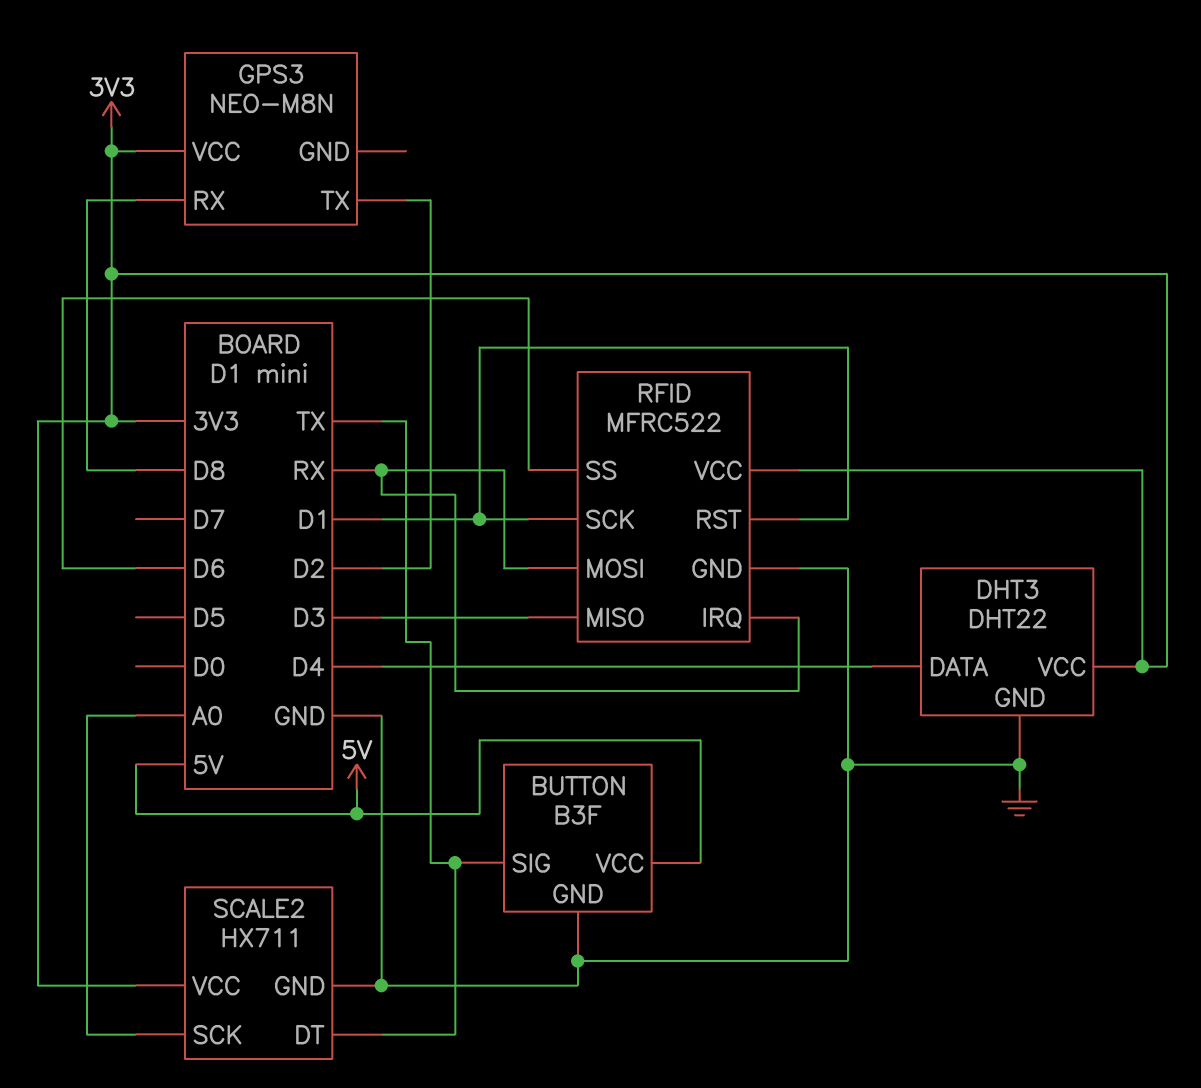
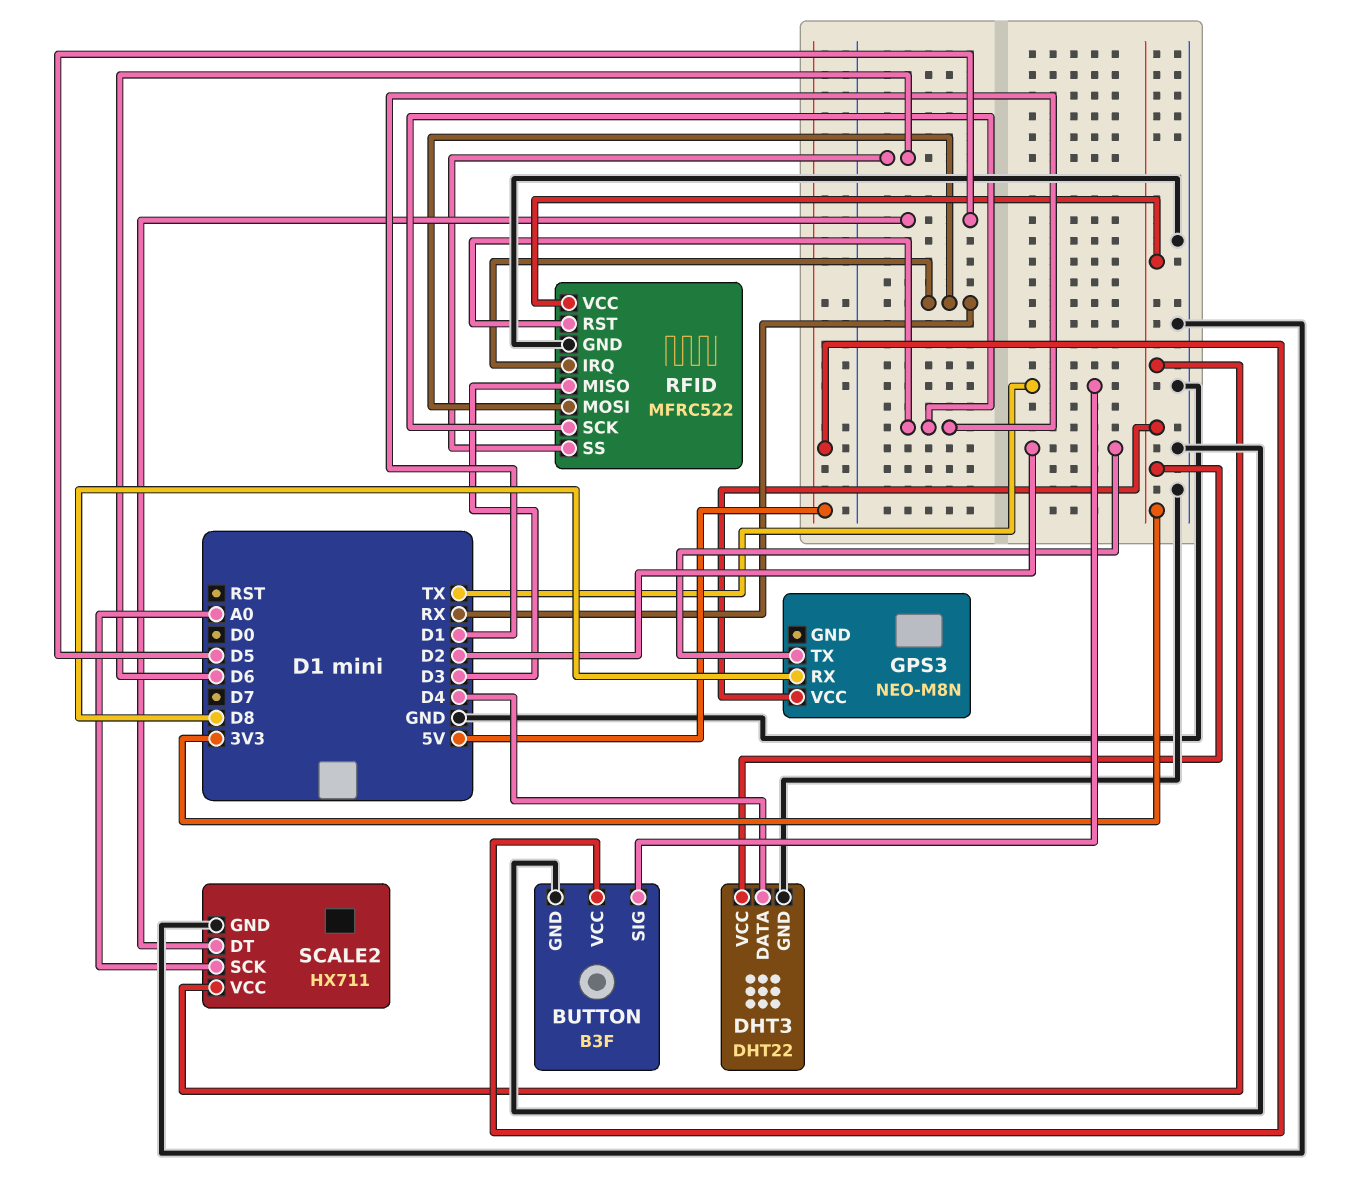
SCALE2 pin DT: TX -> D5

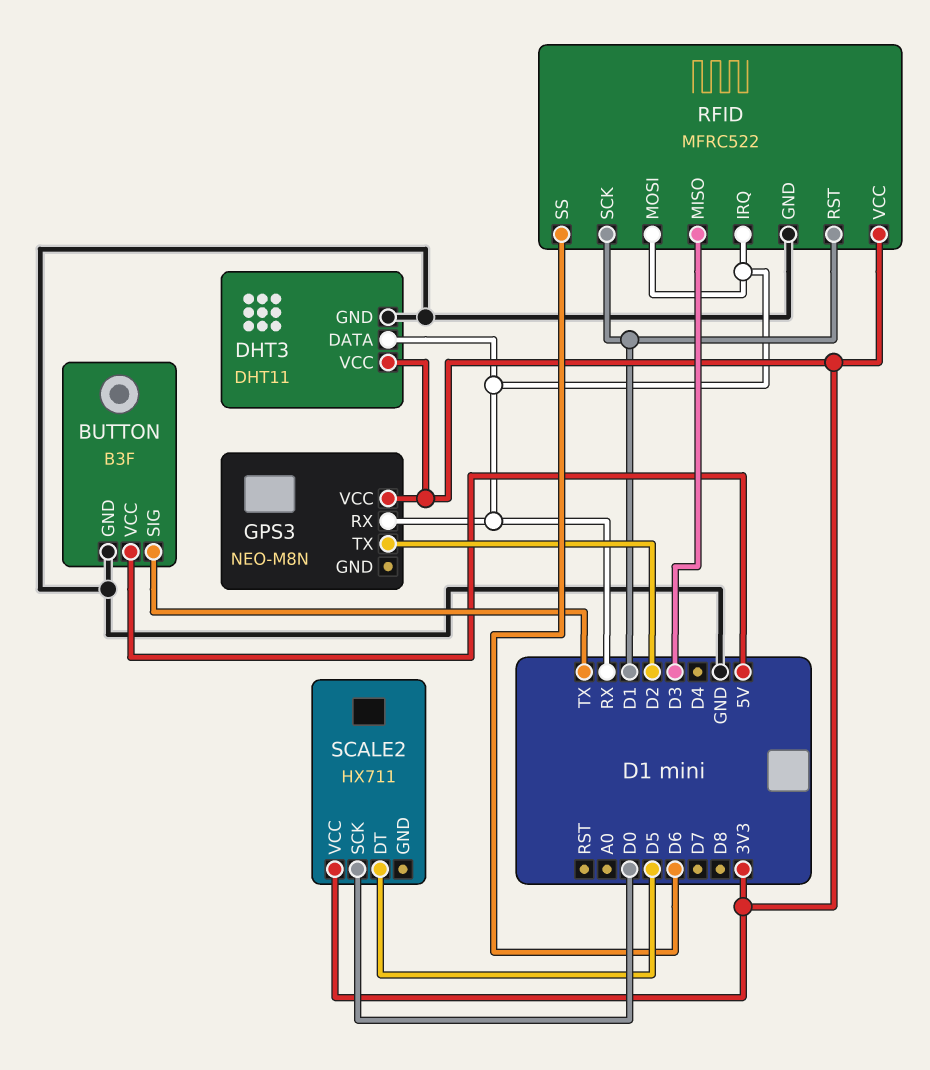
DHT3: DHT22 -> DHT11
DHT3 pin DATA: D4 -> RX
GPS3 pin RX: D8 -> RX
SCALE2 pin GND: GND -> none
SCALE2 pin SCK: A0 -> D0

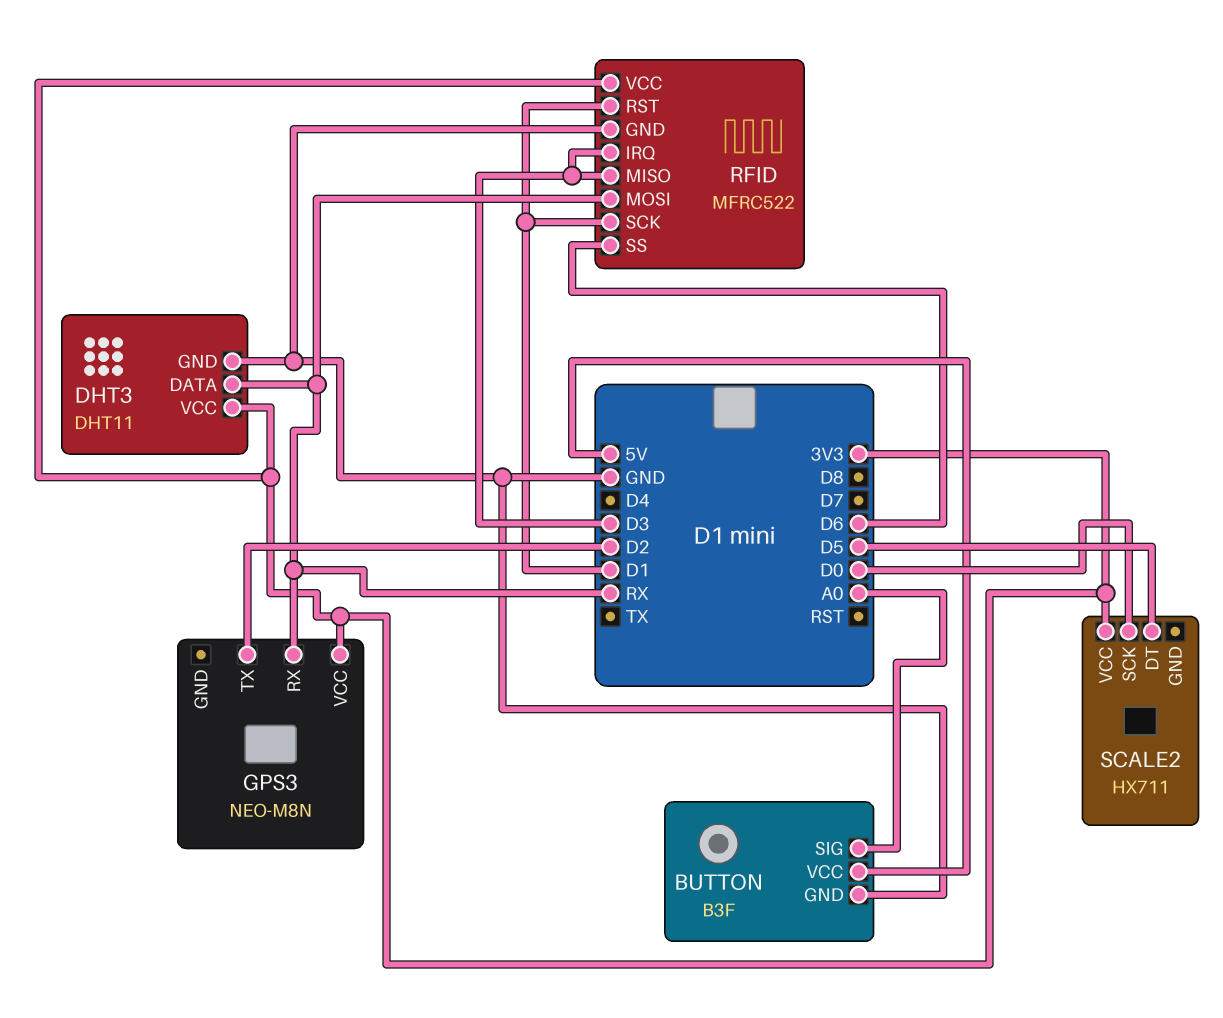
BUTTON pin SIG: TX -> A0
RFID pin IRQ: RX -> D3

